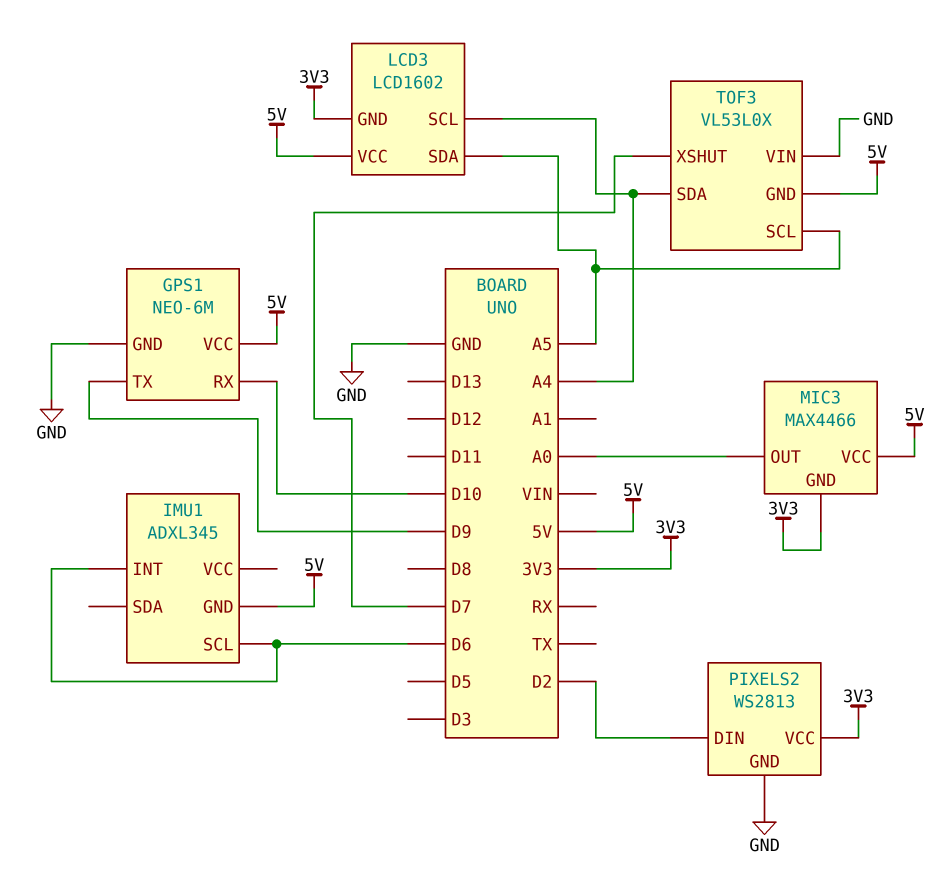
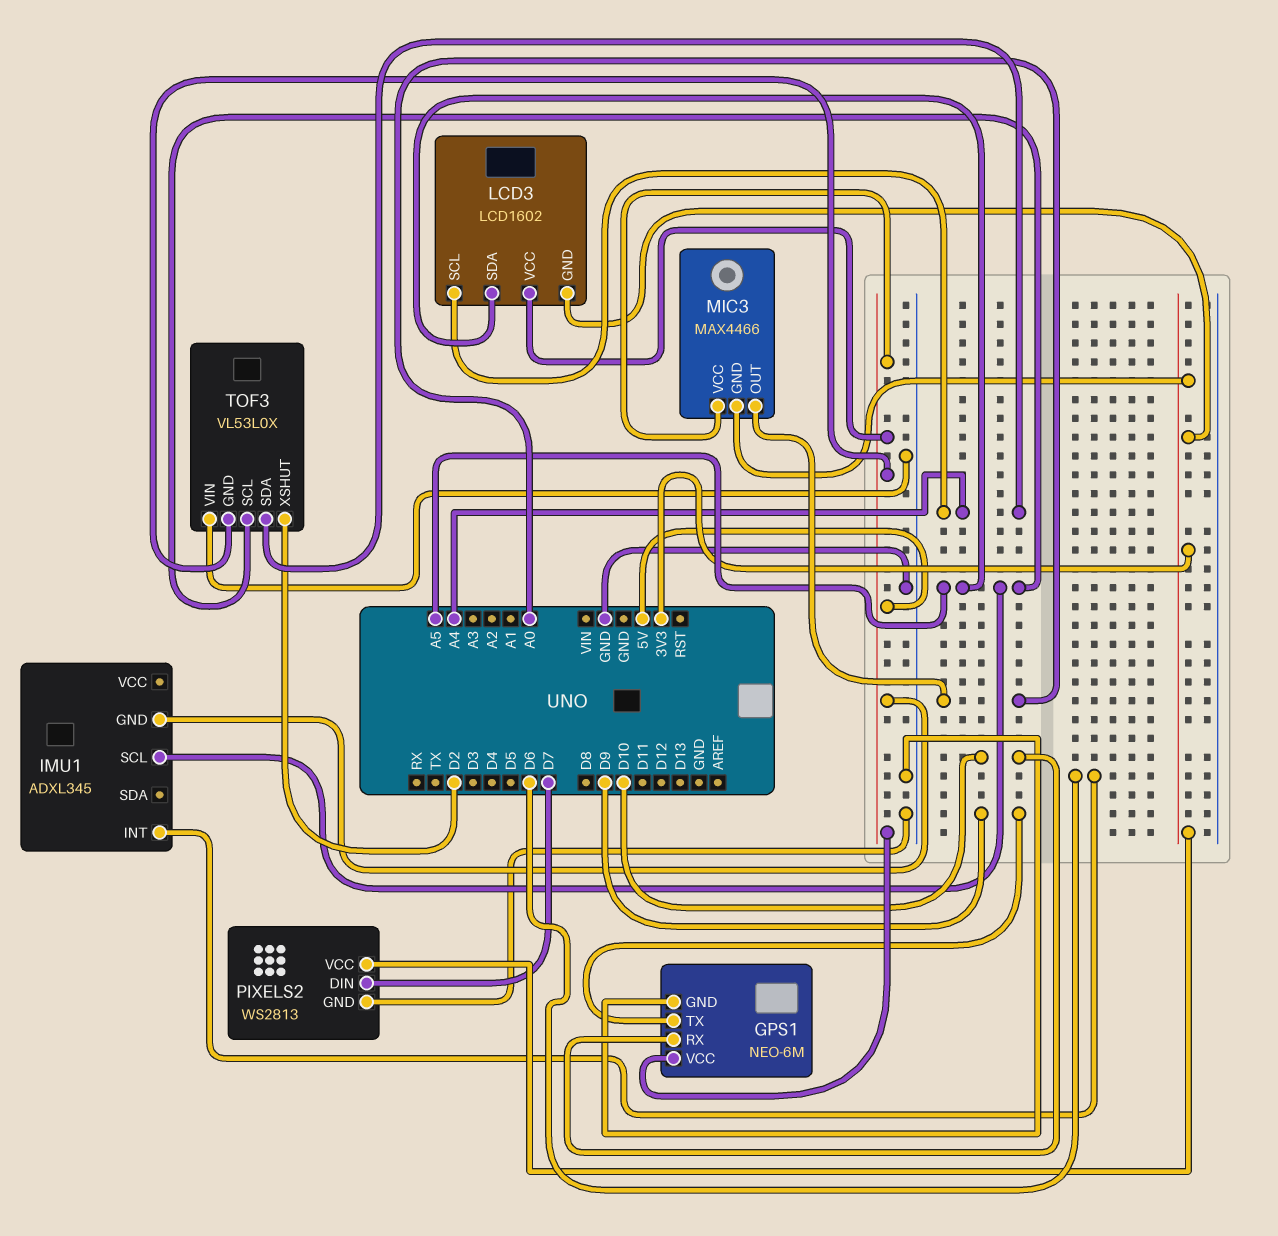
IMU1 pin SCL: D6 -> A5
PIXELS2 pin DIN: D2 -> D7
TOF3 pin XSHUT: D7 -> D2

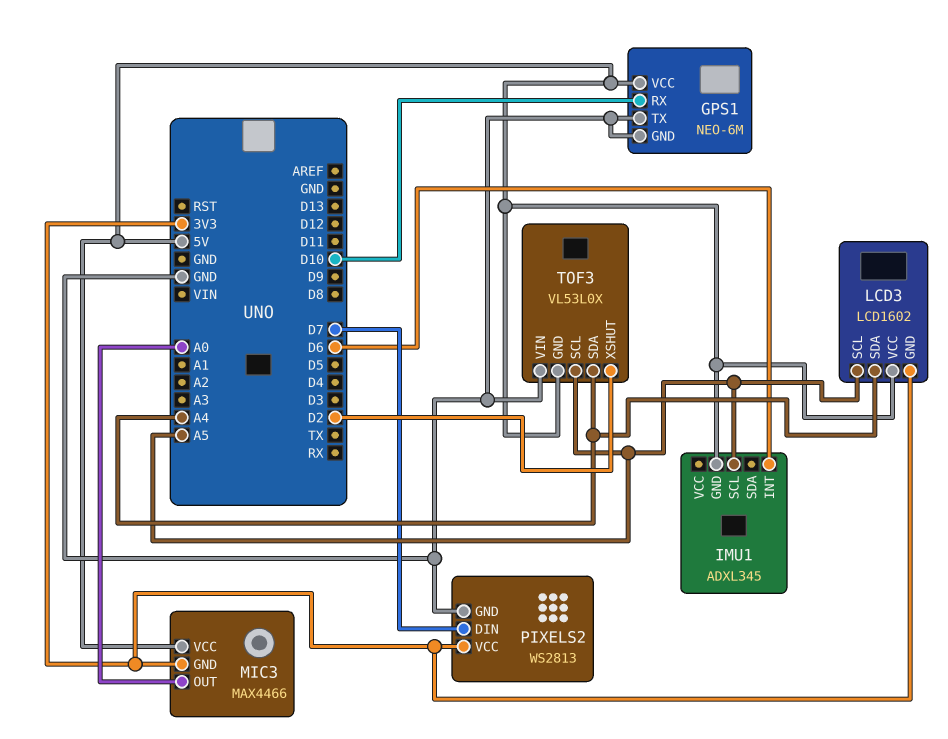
GPS1 pin TX: D9 -> GND
LCD3 pin SCL: A4 -> A5
LCD3 pin SDA: A5 -> A4

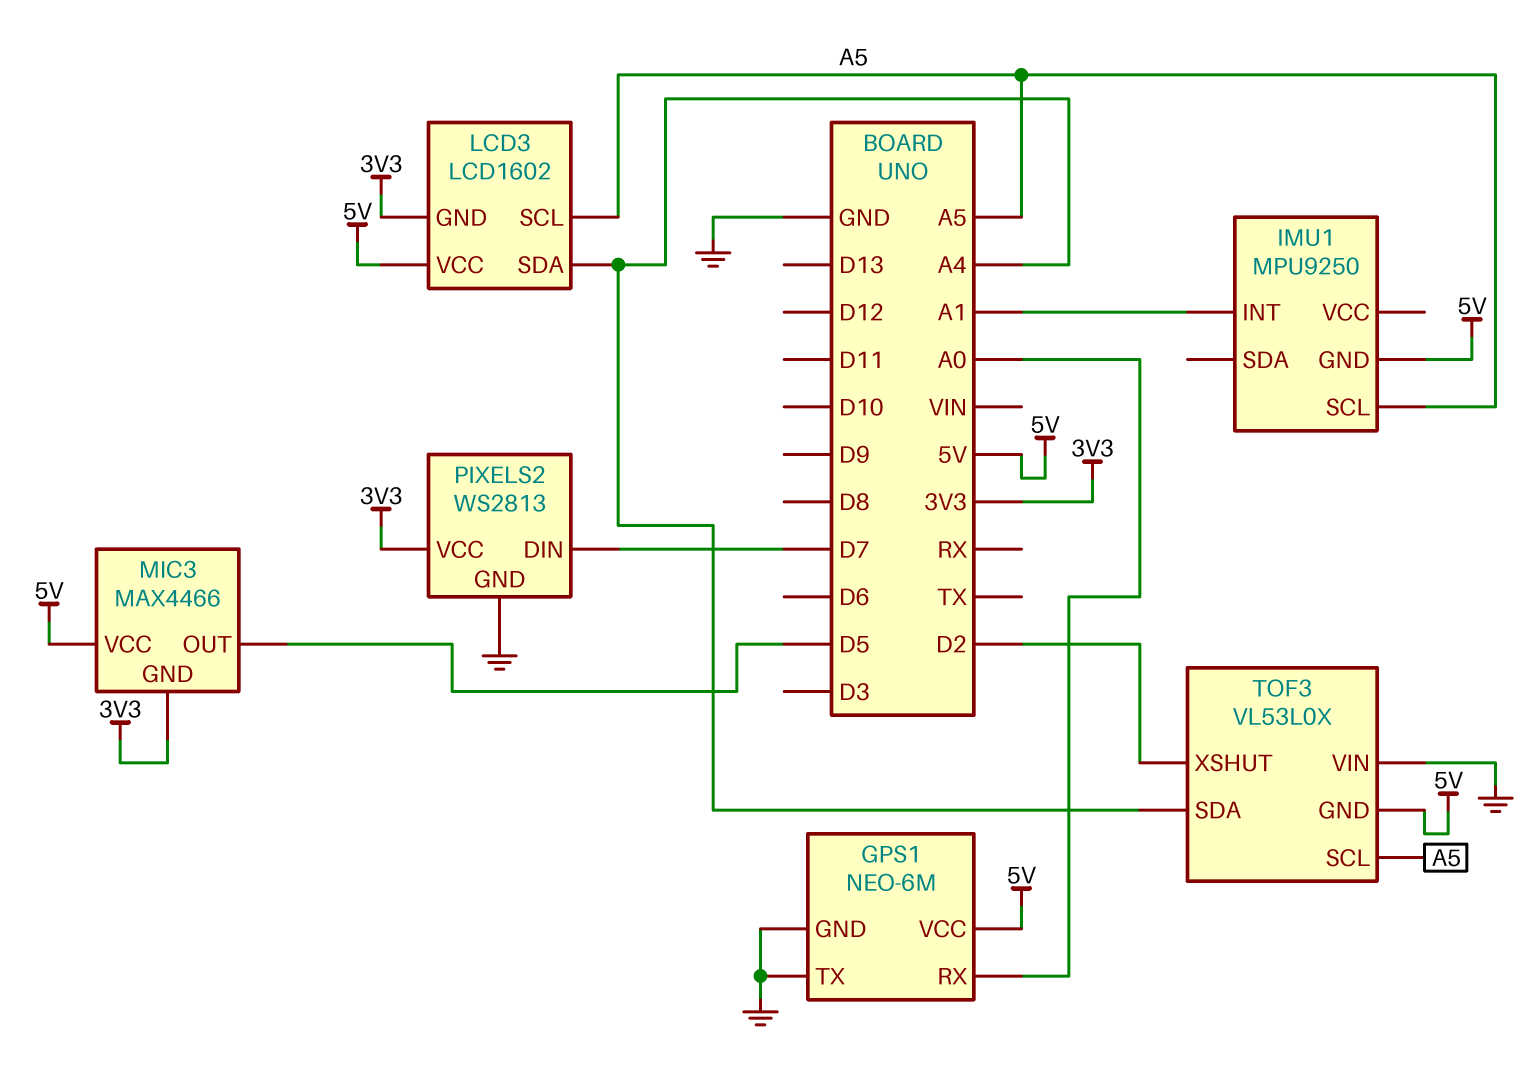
GPS1 pin RX: D10 -> A0
IMU1: ADXL345 -> MPU9250
IMU1 pin INT: D6 -> A1
MIC3 pin OUT: A0 -> D5

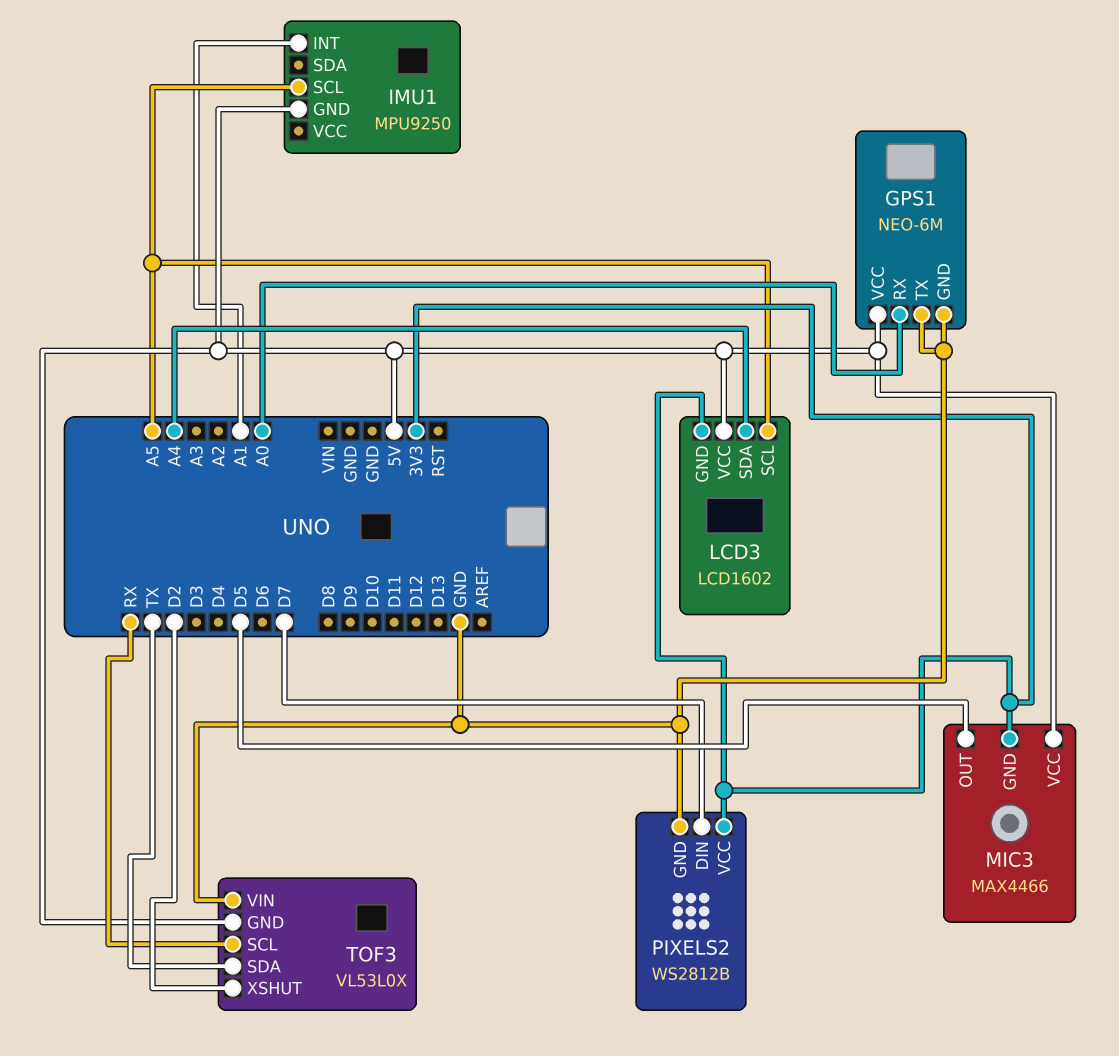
PIXELS2: WS2813 -> WS2812B
TOF3 pin SCL: A5 -> RX
TOF3 pin SDA: A4 -> TX

